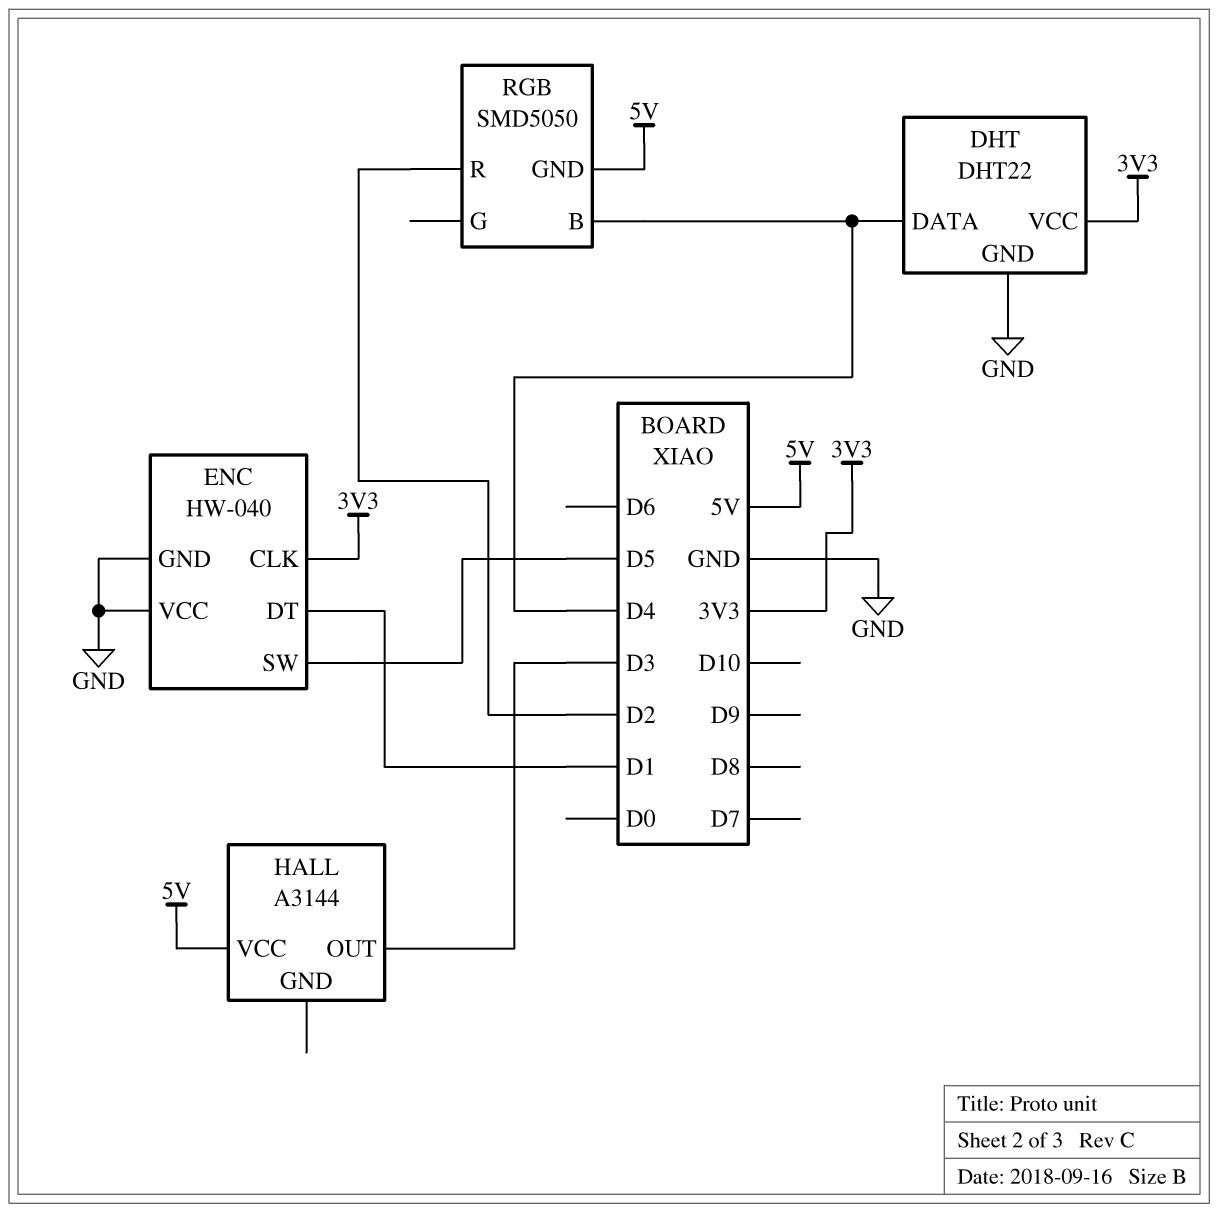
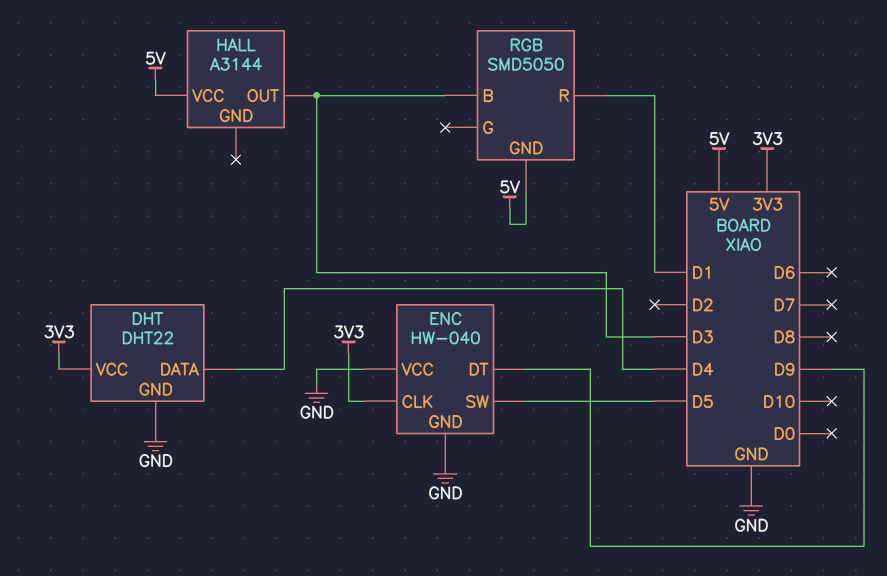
ENC pin DT: D1 -> D9
RGB pin B: D4 -> D3
RGB pin R: D2 -> D1

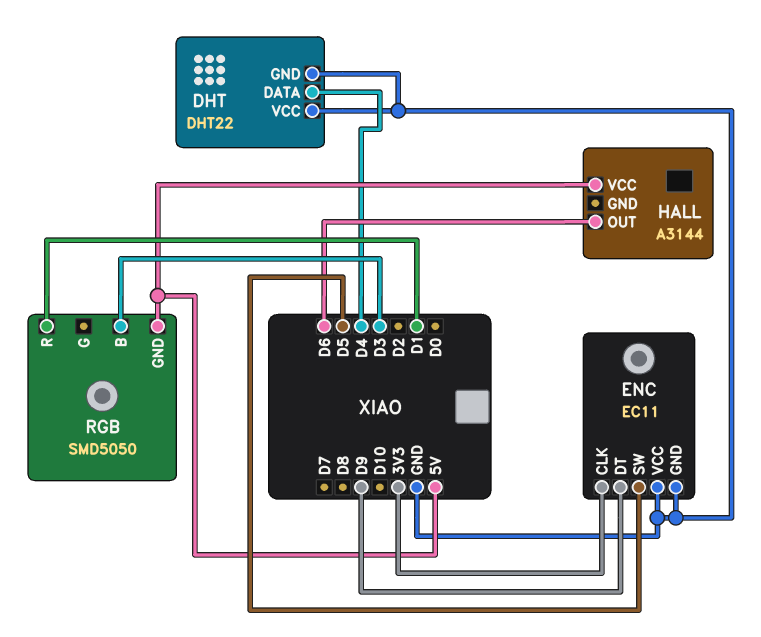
DHT pin VCC: 3V3 -> GND
ENC: HW-040 -> EC11
HALL pin OUT: D3 -> D6

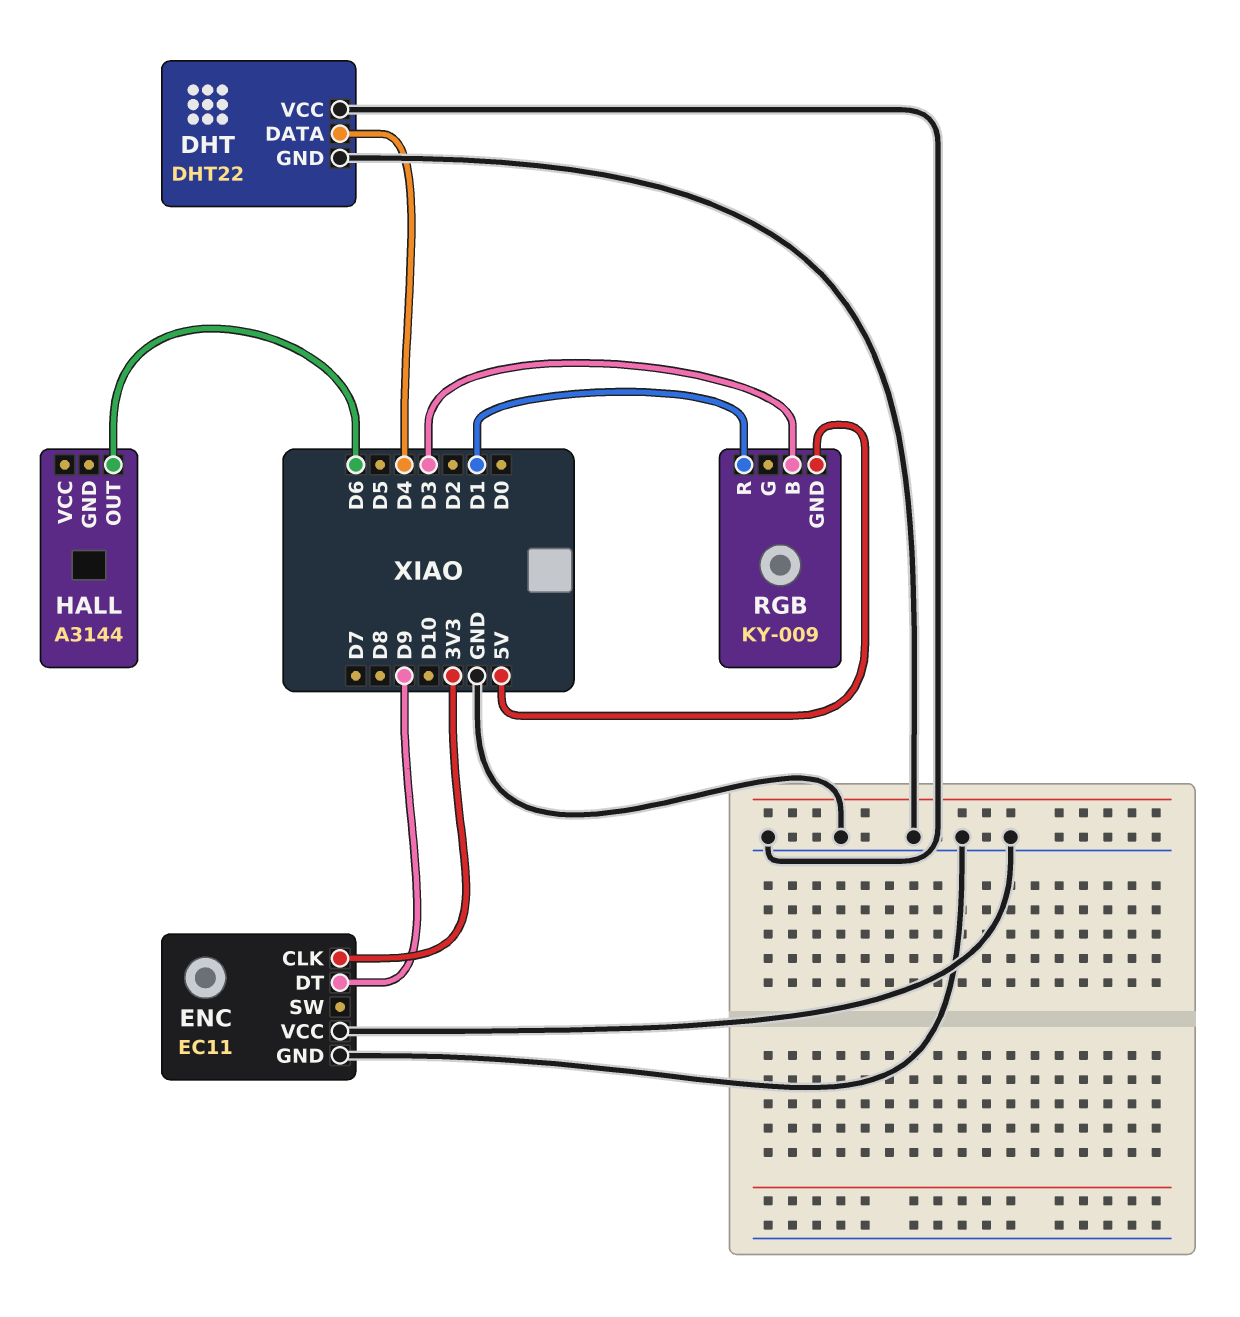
ENC pin SW: D5 -> none
HALL pin VCC: 5V -> none
RGB: SMD5050 -> KY-009

